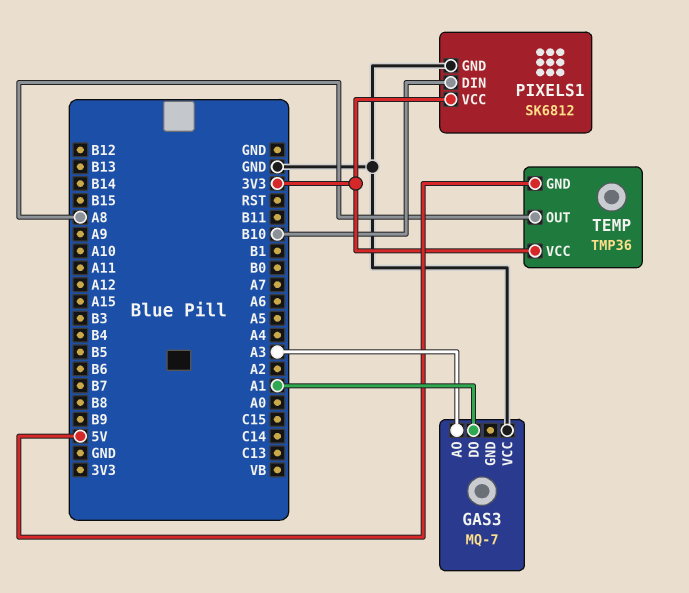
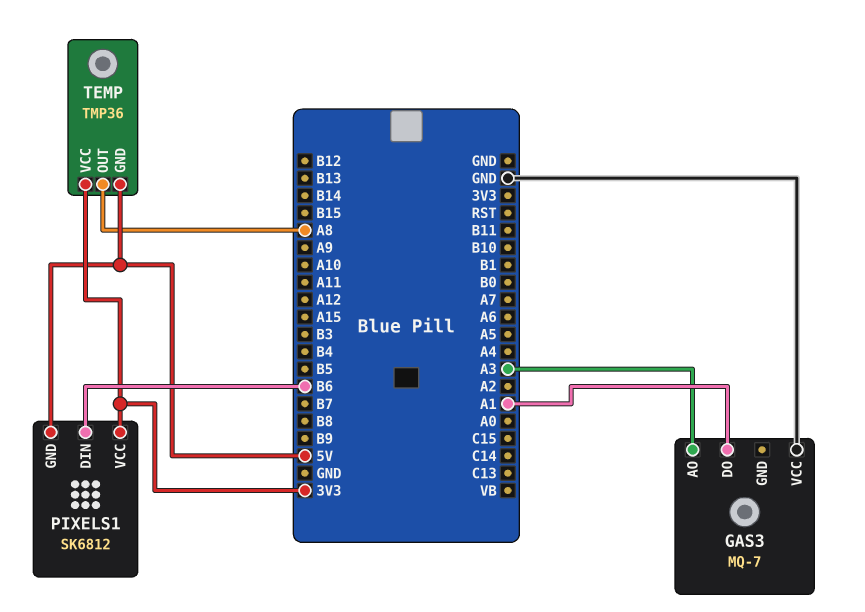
PIXELS1 pin DIN: B10 -> B6
PIXELS1 pin GND: GND -> 5V

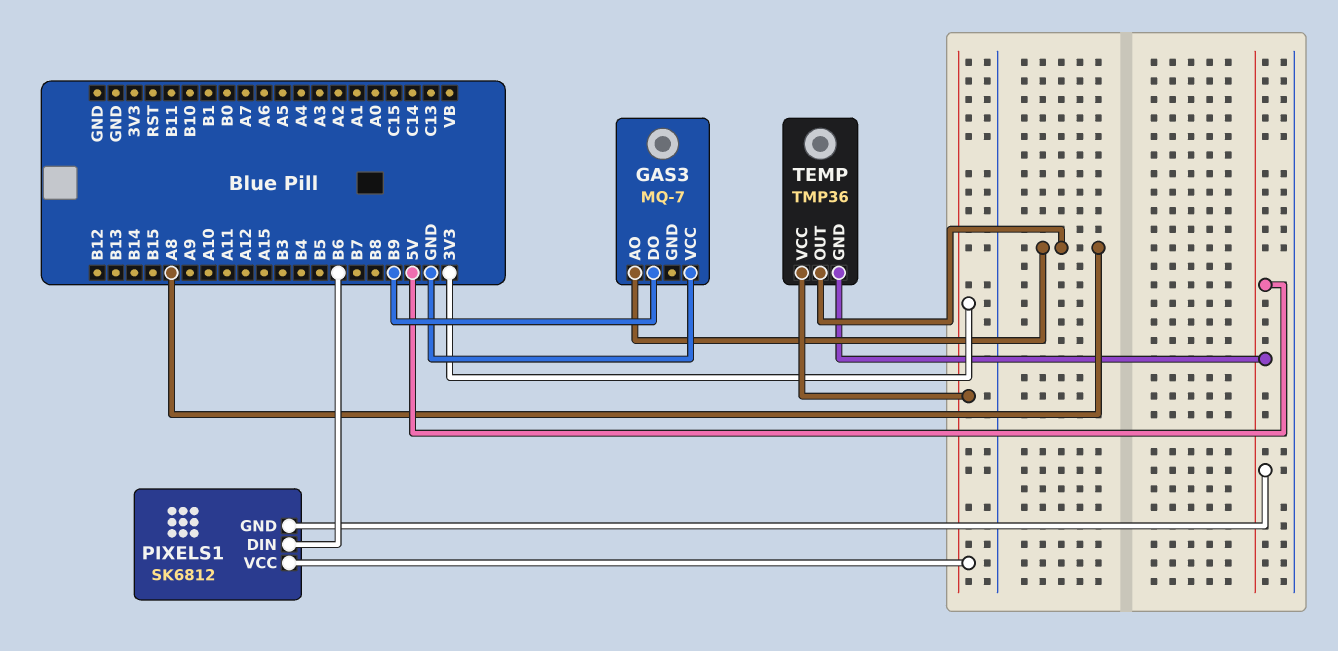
GAS3 pin AO: A3 -> A8
GAS3 pin DO: A1 -> B9

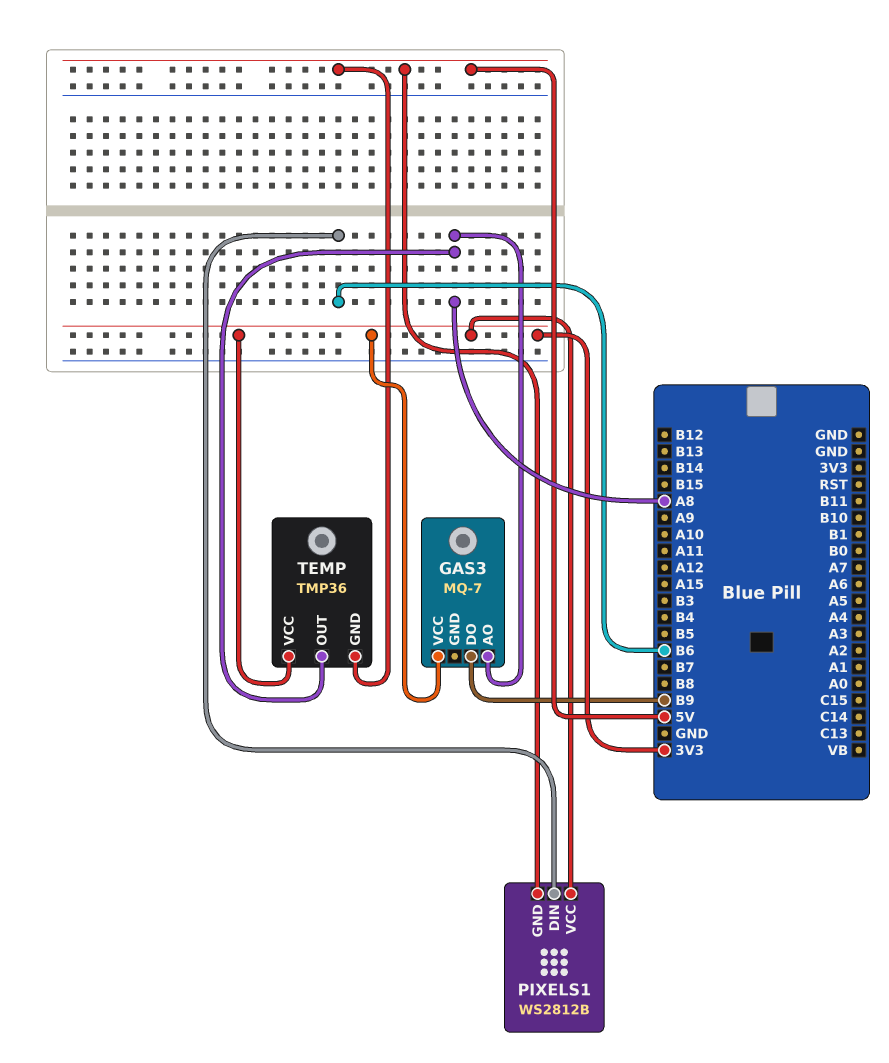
GAS3 pin VCC: GND -> 3V3
PIXELS1: SK6812 -> WS2812B

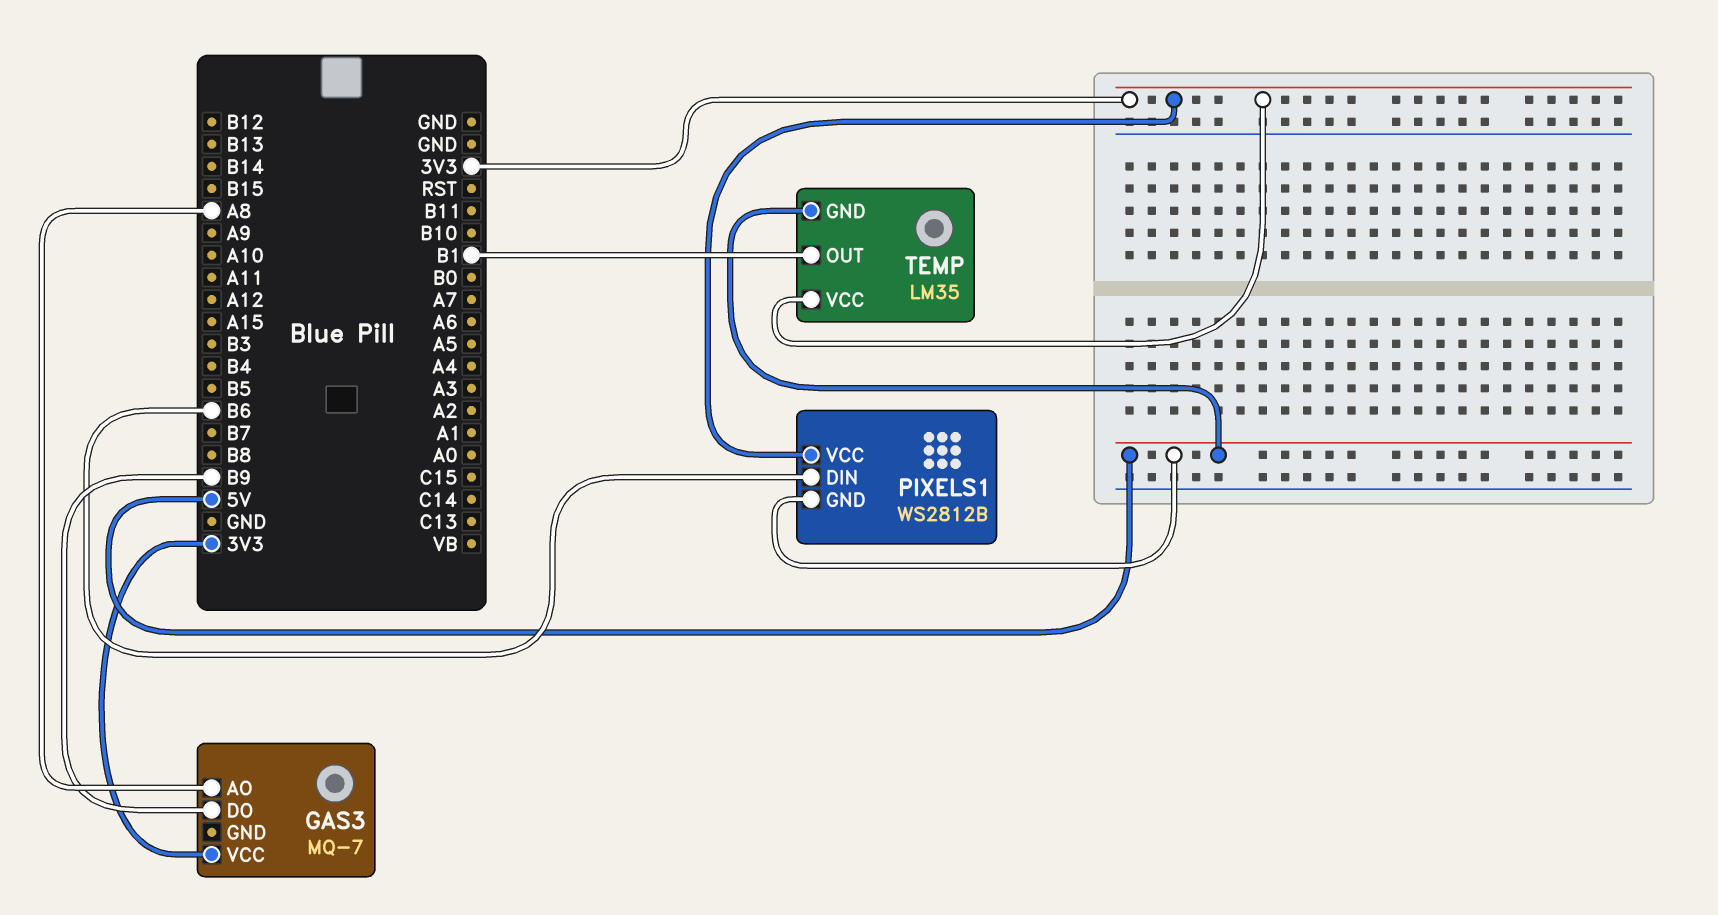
TEMP: TMP36 -> LM35
TEMP pin OUT: A8 -> B1

